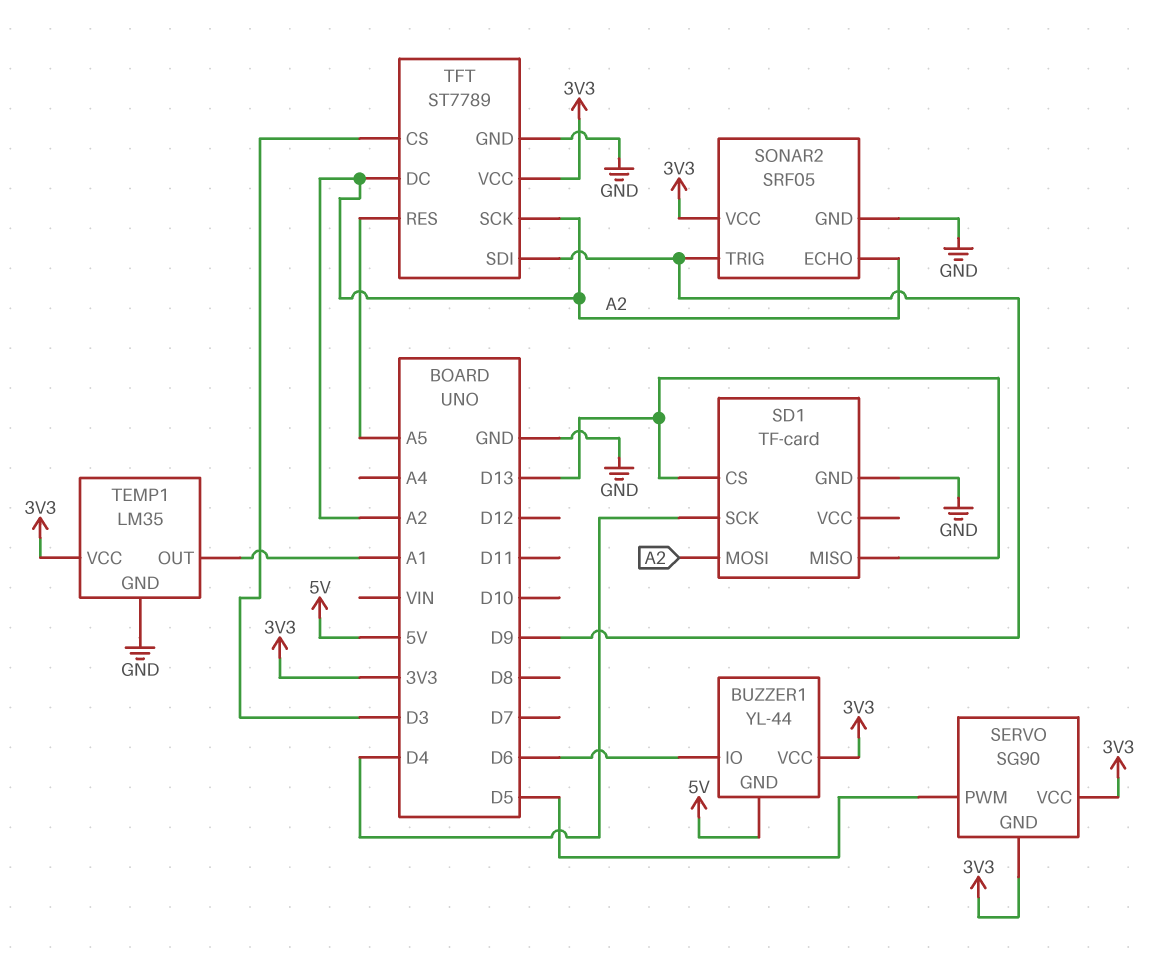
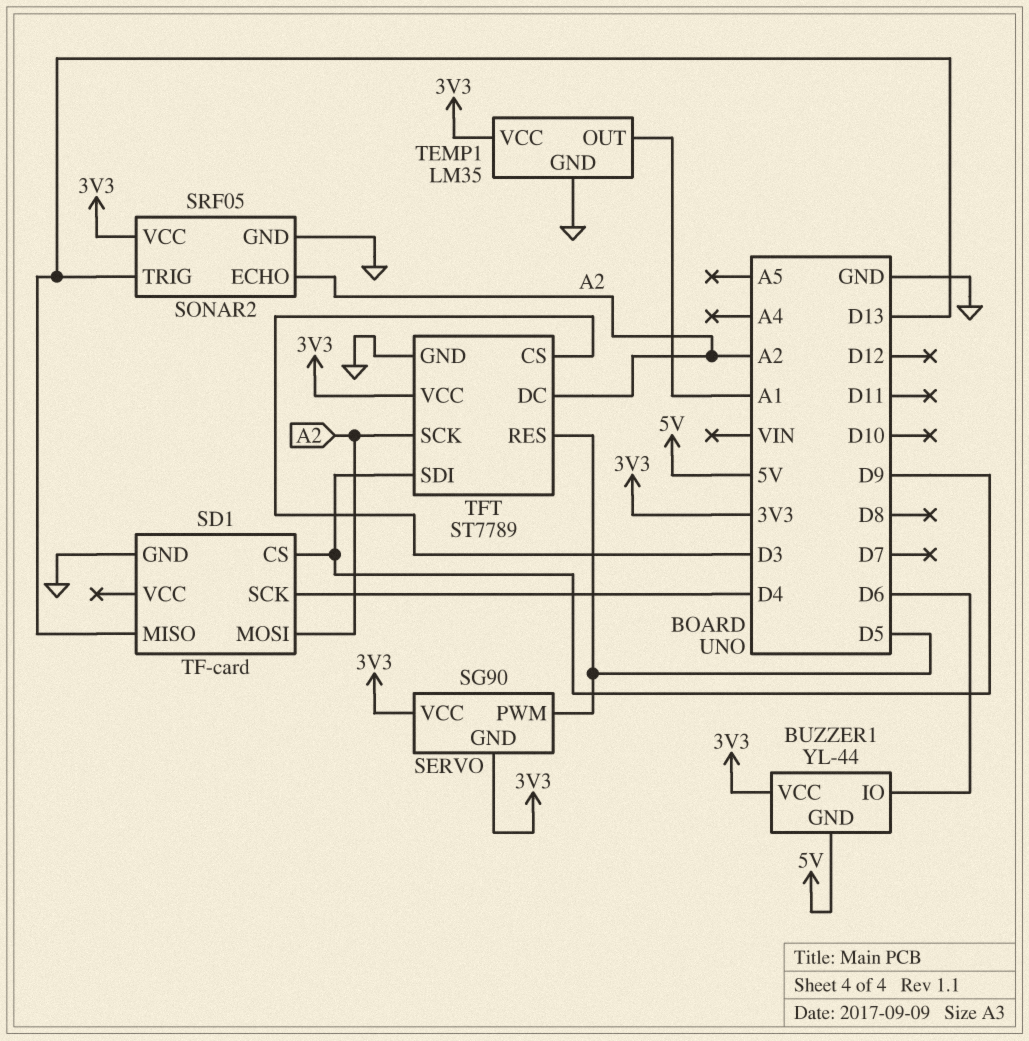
SD1 pin CS: D13 -> D9
SONAR2 pin TRIG: D9 -> D13
TFT pin RES: A5 -> D5

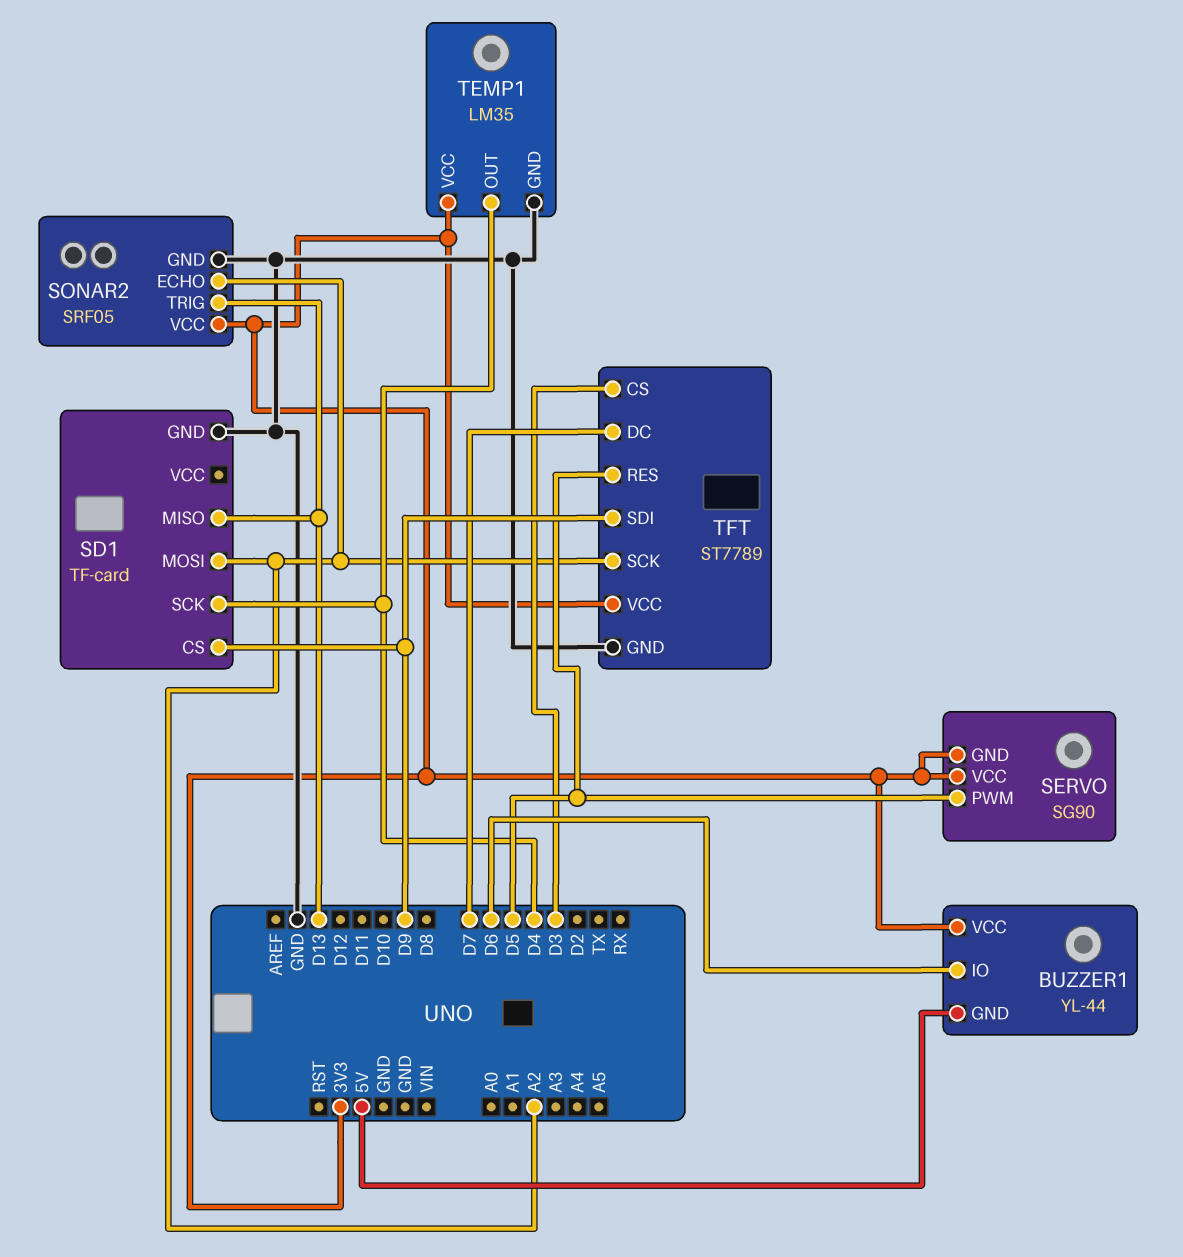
TEMP1 pin OUT: A1 -> D4
TFT pin DC: A2 -> D7

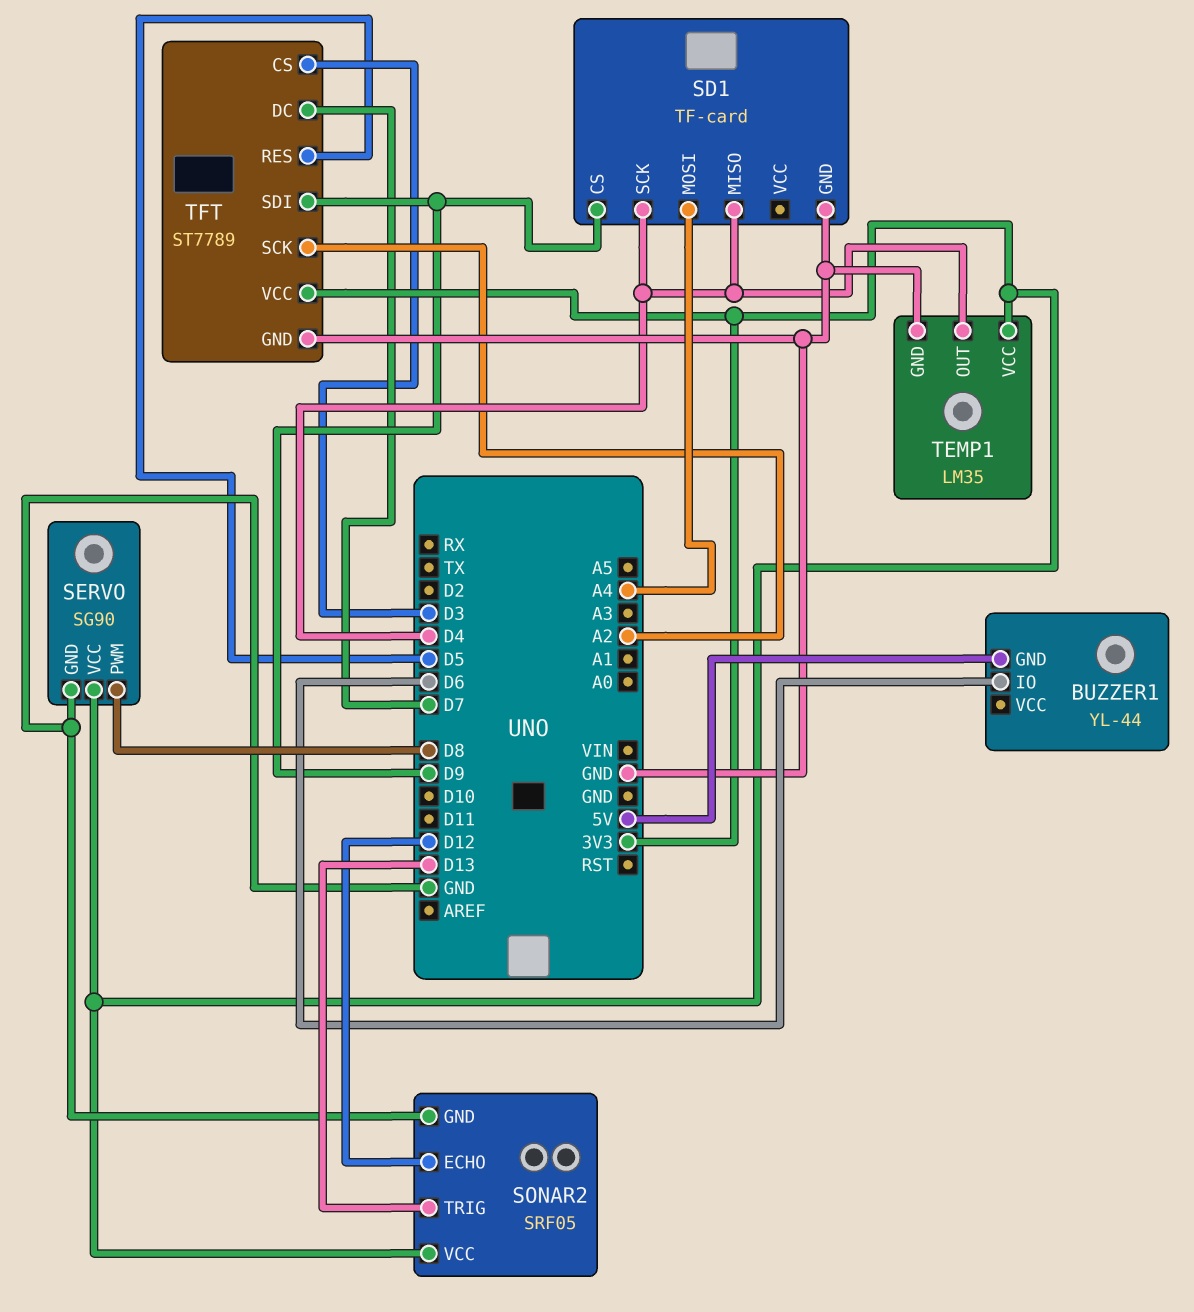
BUZZER1 pin VCC: 3V3 -> none
SD1 pin MISO: D13 -> D4
SD1 pin MOSI: A2 -> A4
SERVO pin GND: 3V3 -> GND
SERVO pin PWM: D5 -> D8
SONAR2 pin ECHO: A2 -> D12

